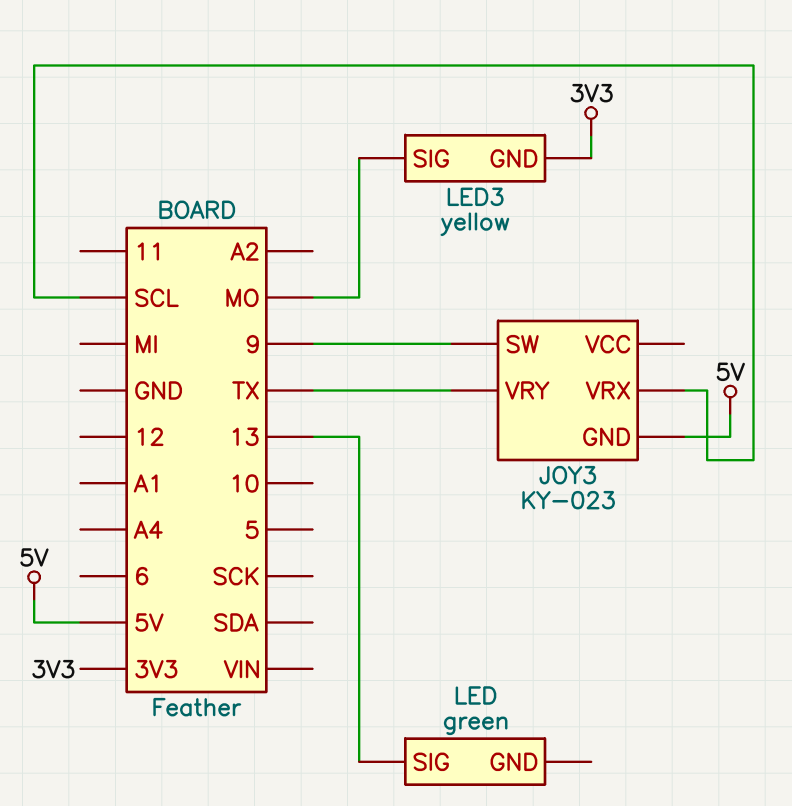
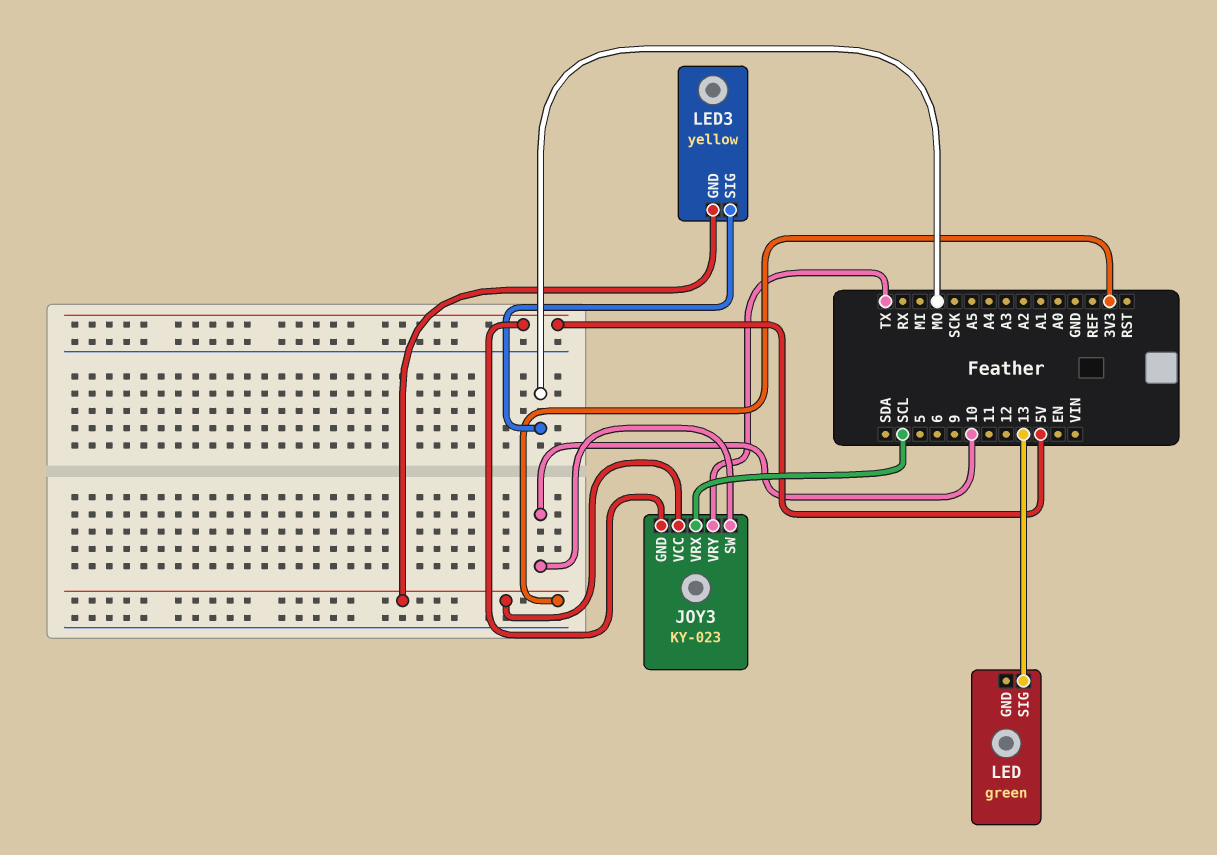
JOY3 pin SW: 9 -> 10
JOY3 pin VCC: none -> 3V3

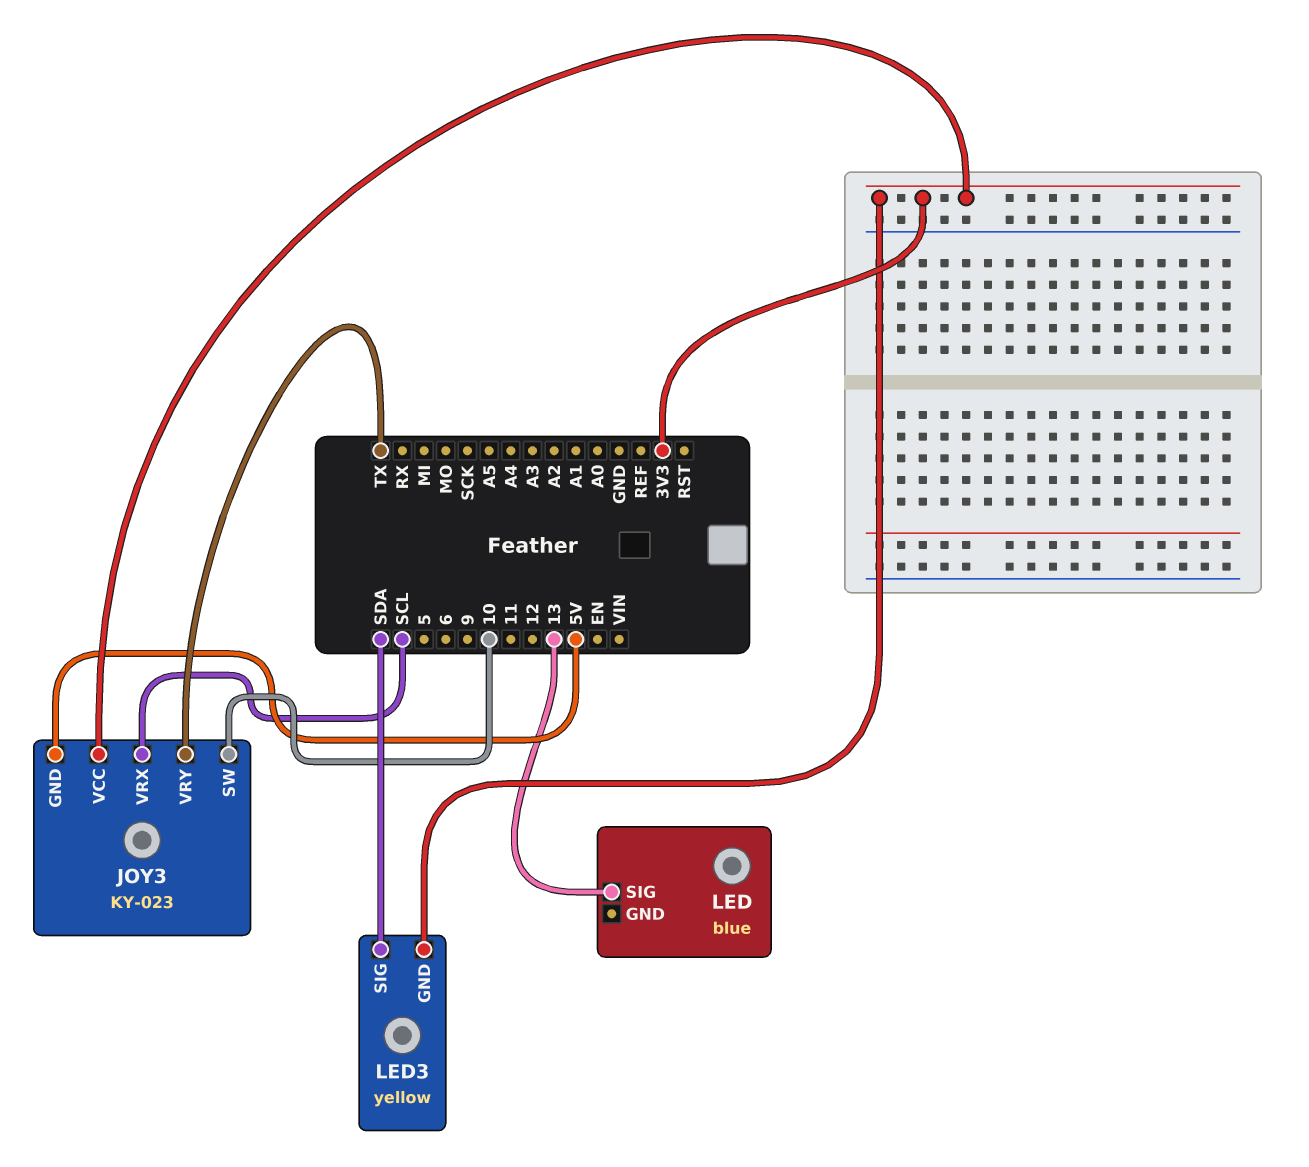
LED: green -> blue
LED3 pin SIG: MO -> SDA

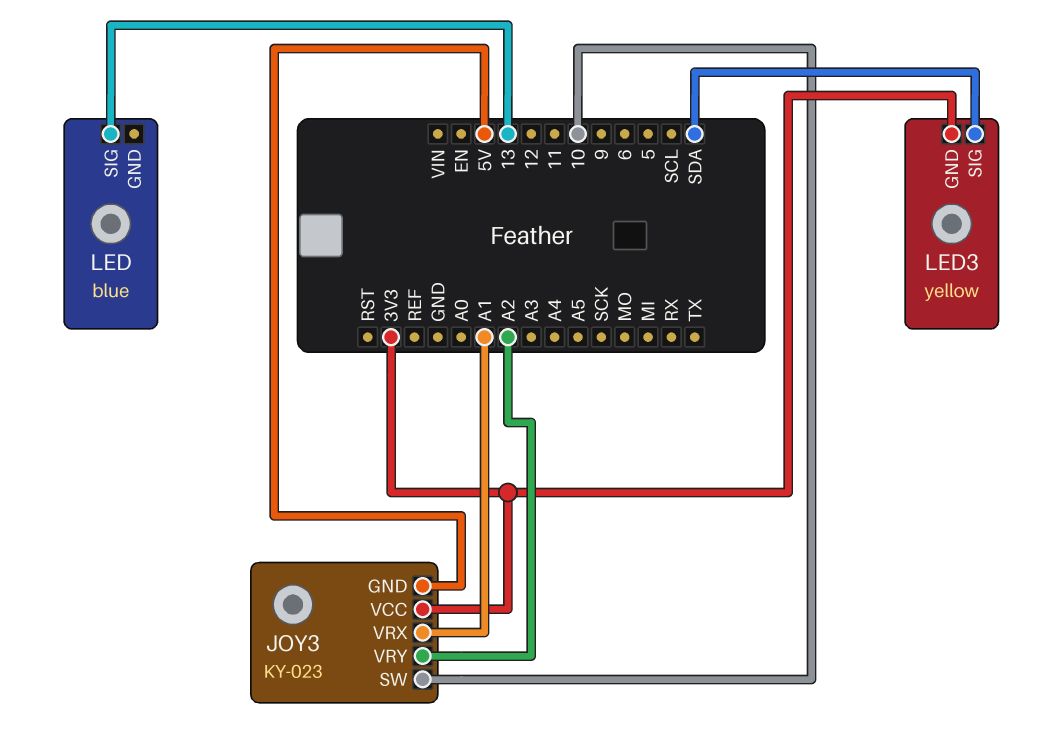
JOY3 pin VRX: SCL -> A1
JOY3 pin VRY: TX -> A2

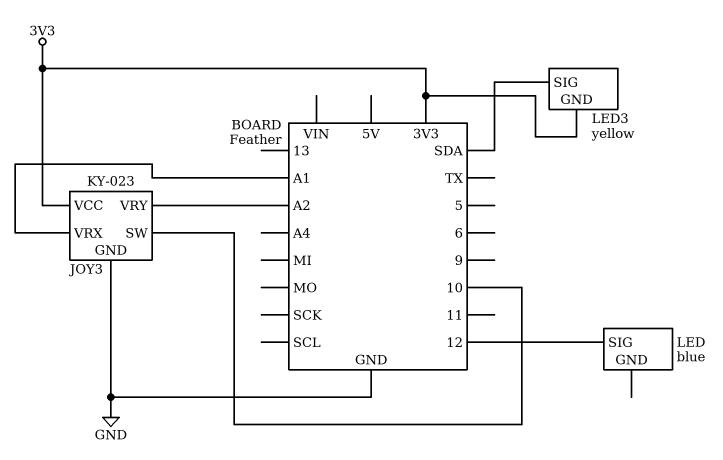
JOY3 pin GND: 5V -> GND
LED pin SIG: 13 -> 12

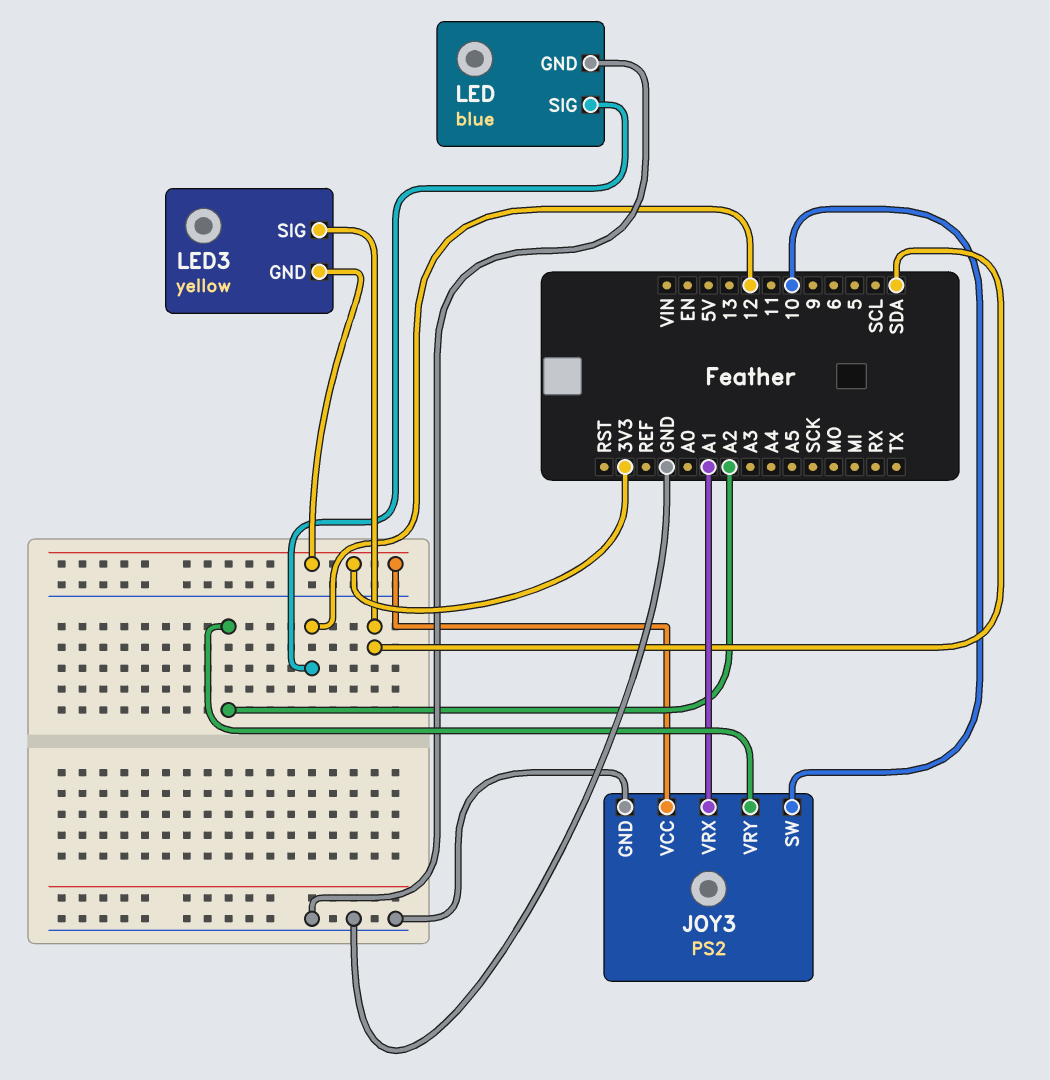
JOY3: KY-023 -> PS2
LED pin GND: none -> GND

